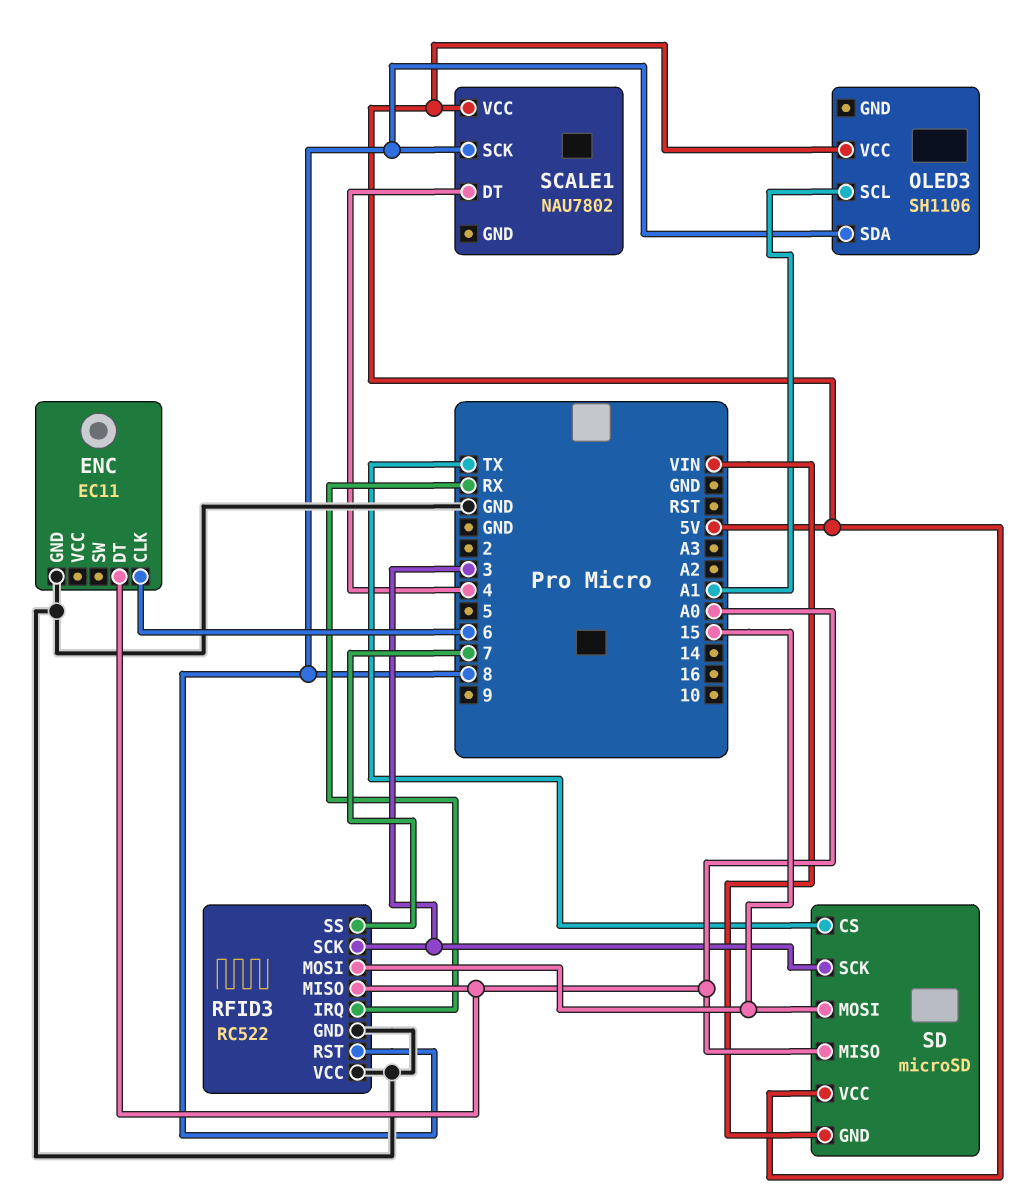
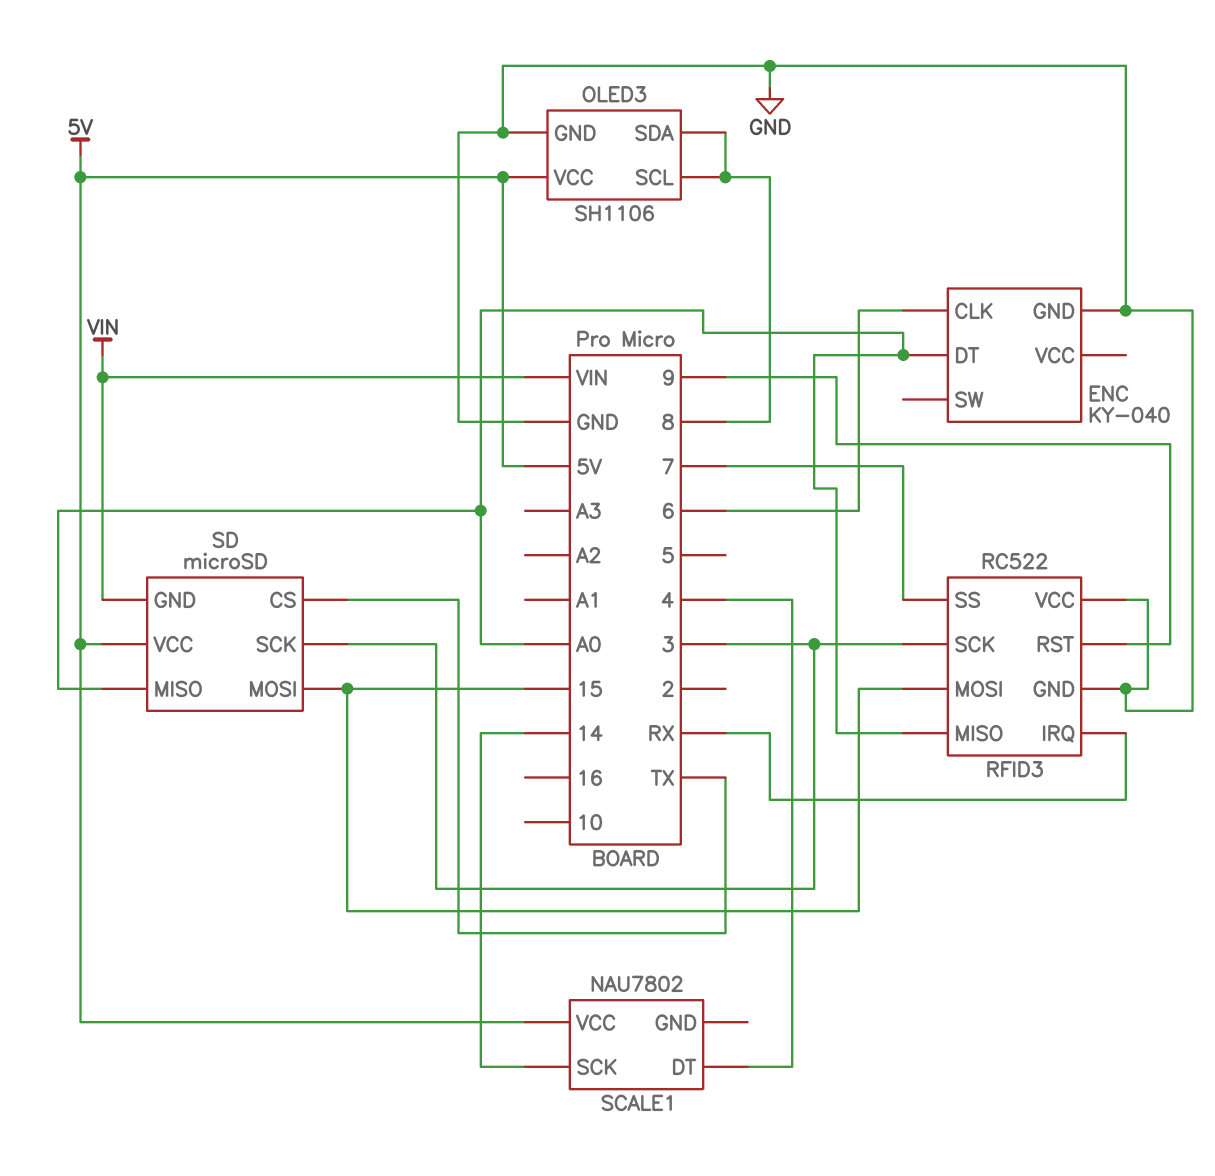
ENC: EC11 -> KY-040
OLED3 pin GND: none -> GND
OLED3 pin SCL: A1 -> 8
RFID3 pin RST: 8 -> 9
SCALE1 pin SCK: 8 -> 14

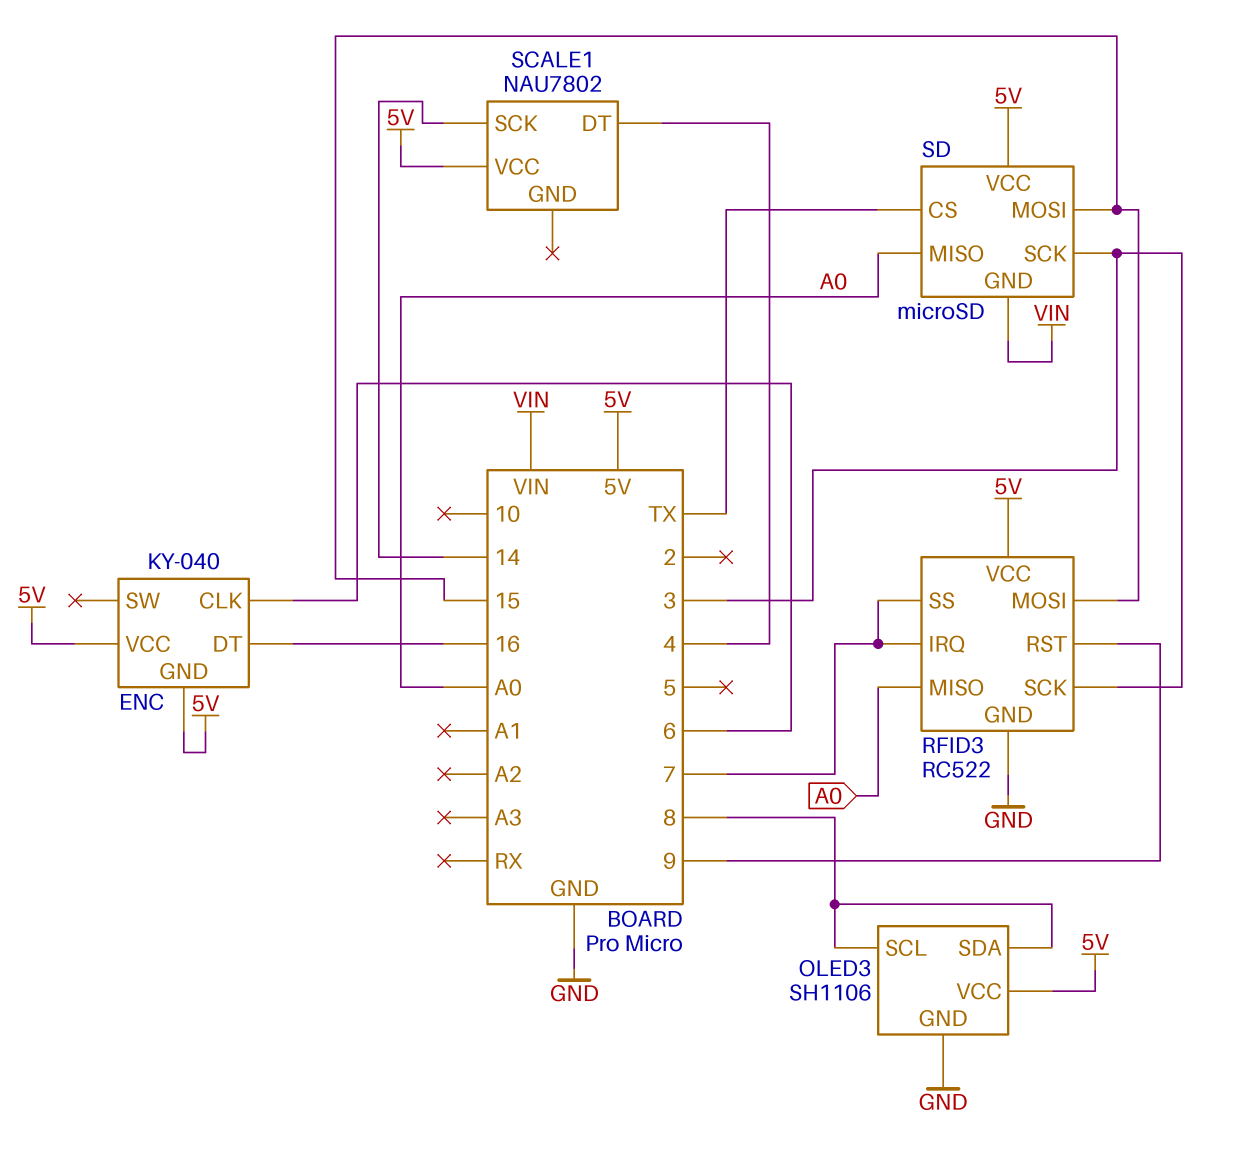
ENC pin DT: A0 -> 16
ENC pin GND: GND -> 5V
ENC pin VCC: none -> 5V
RFID3 pin IRQ: RX -> 7
RFID3 pin VCC: GND -> 5V

